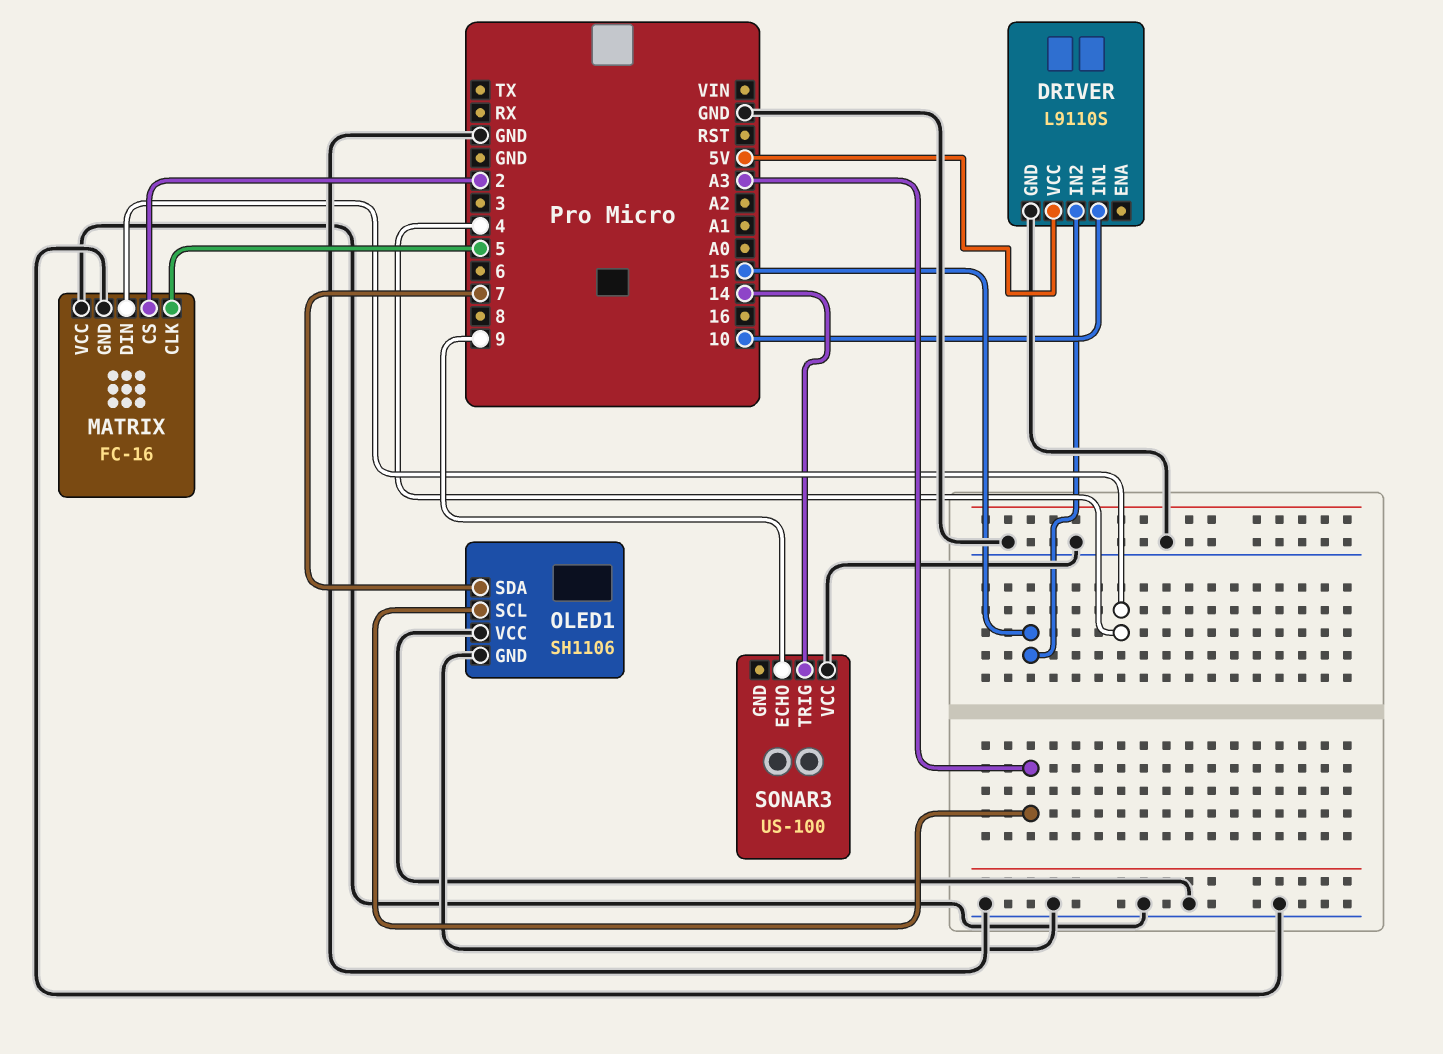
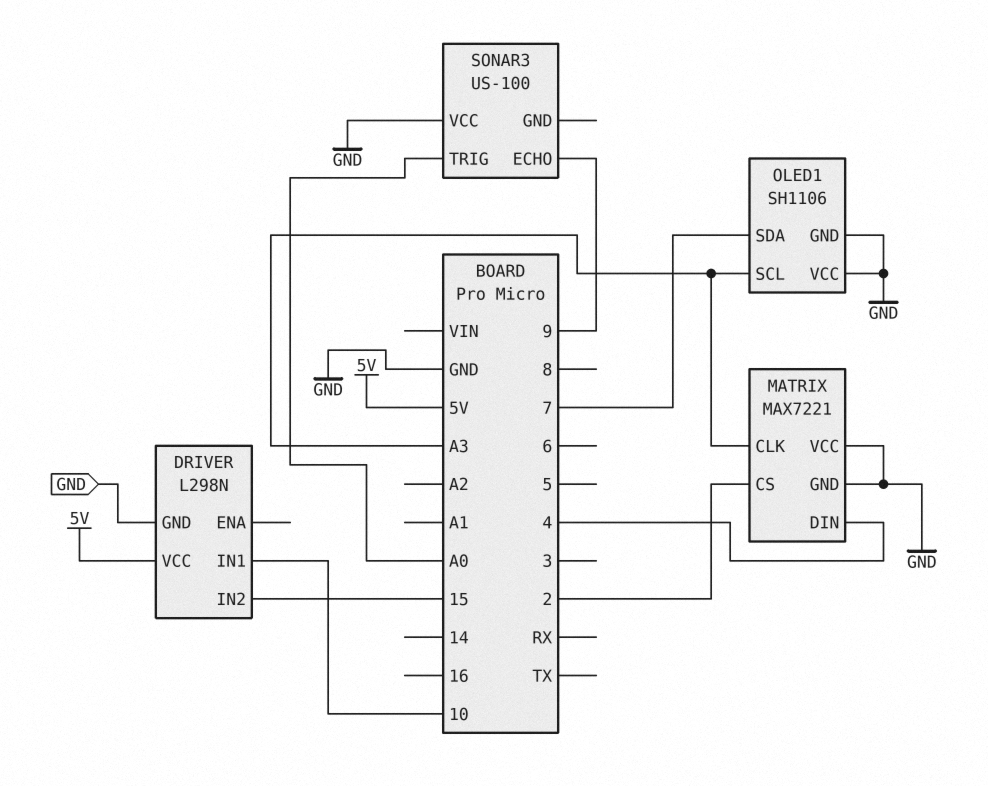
DRIVER: L9110S -> L298N
MATRIX: FC-16 -> MAX7221
MATRIX pin CLK: 5 -> A3
SONAR3 pin TRIG: 14 -> A0

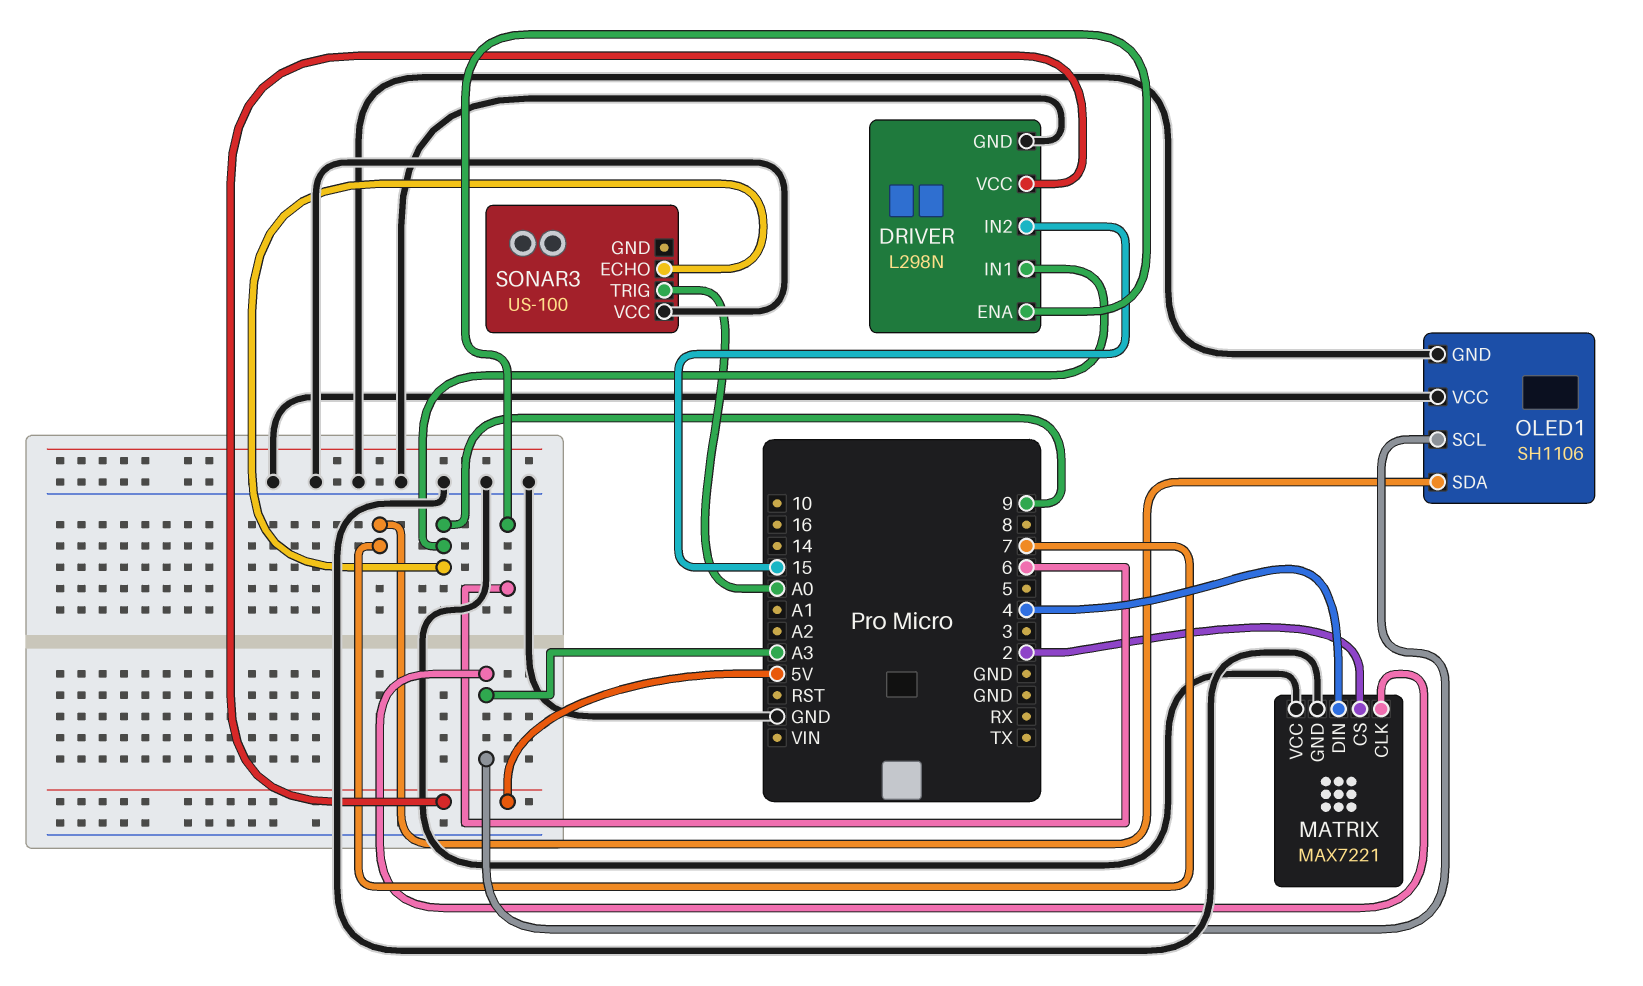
DRIVER pin ENA: none -> 6
DRIVER pin IN1: 10 -> 9

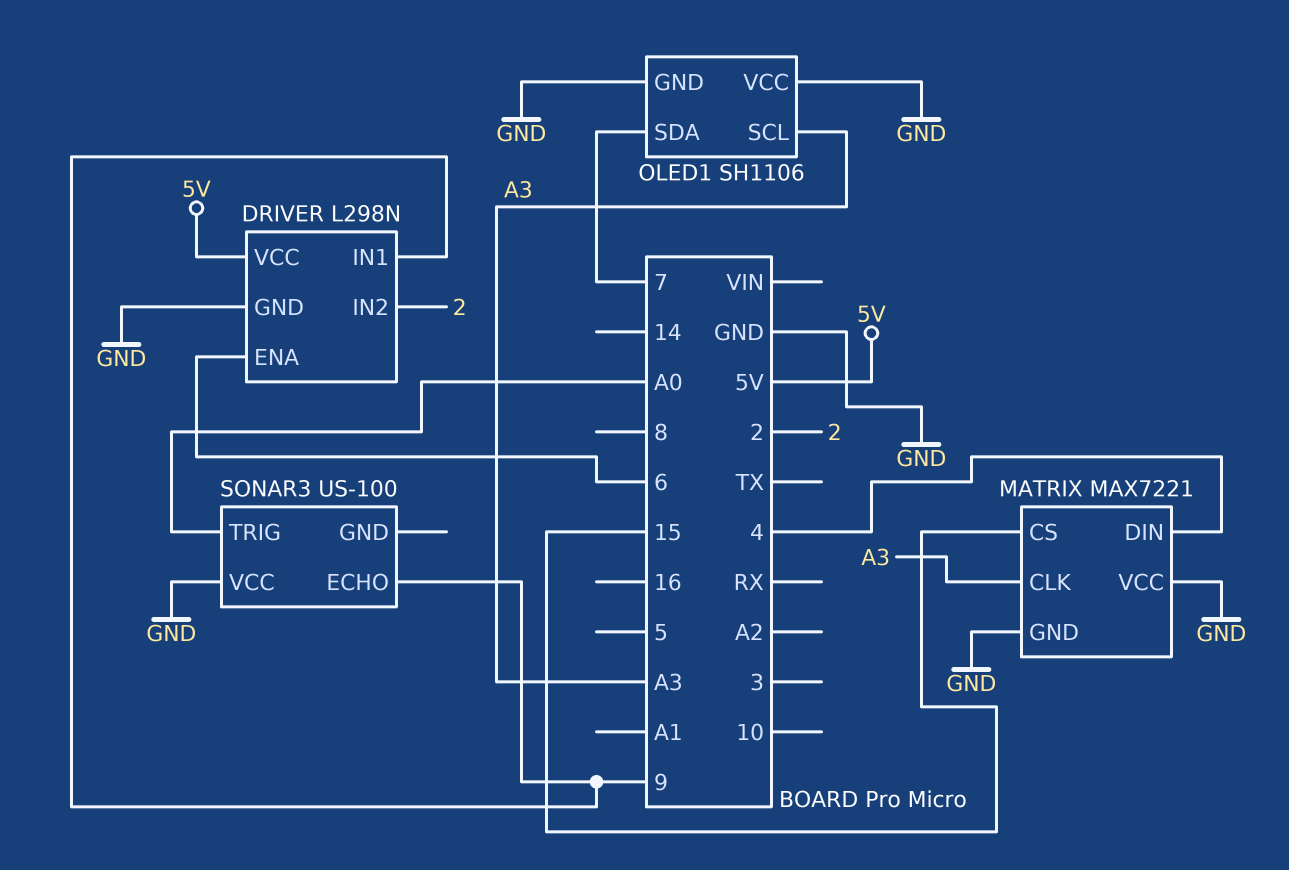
DRIVER pin IN2: 15 -> 2
MATRIX pin CS: 2 -> 15

